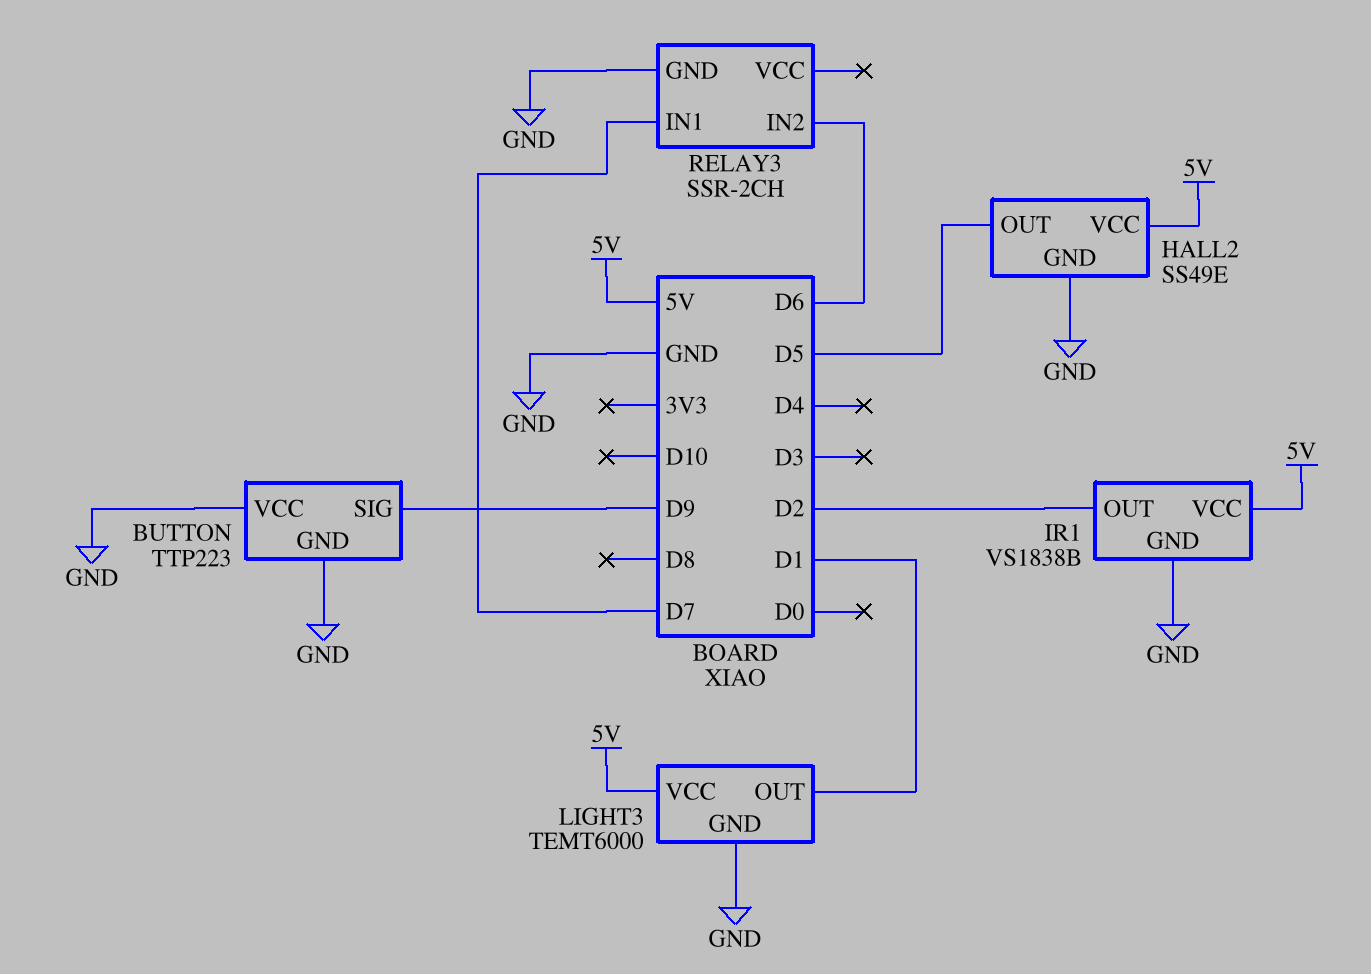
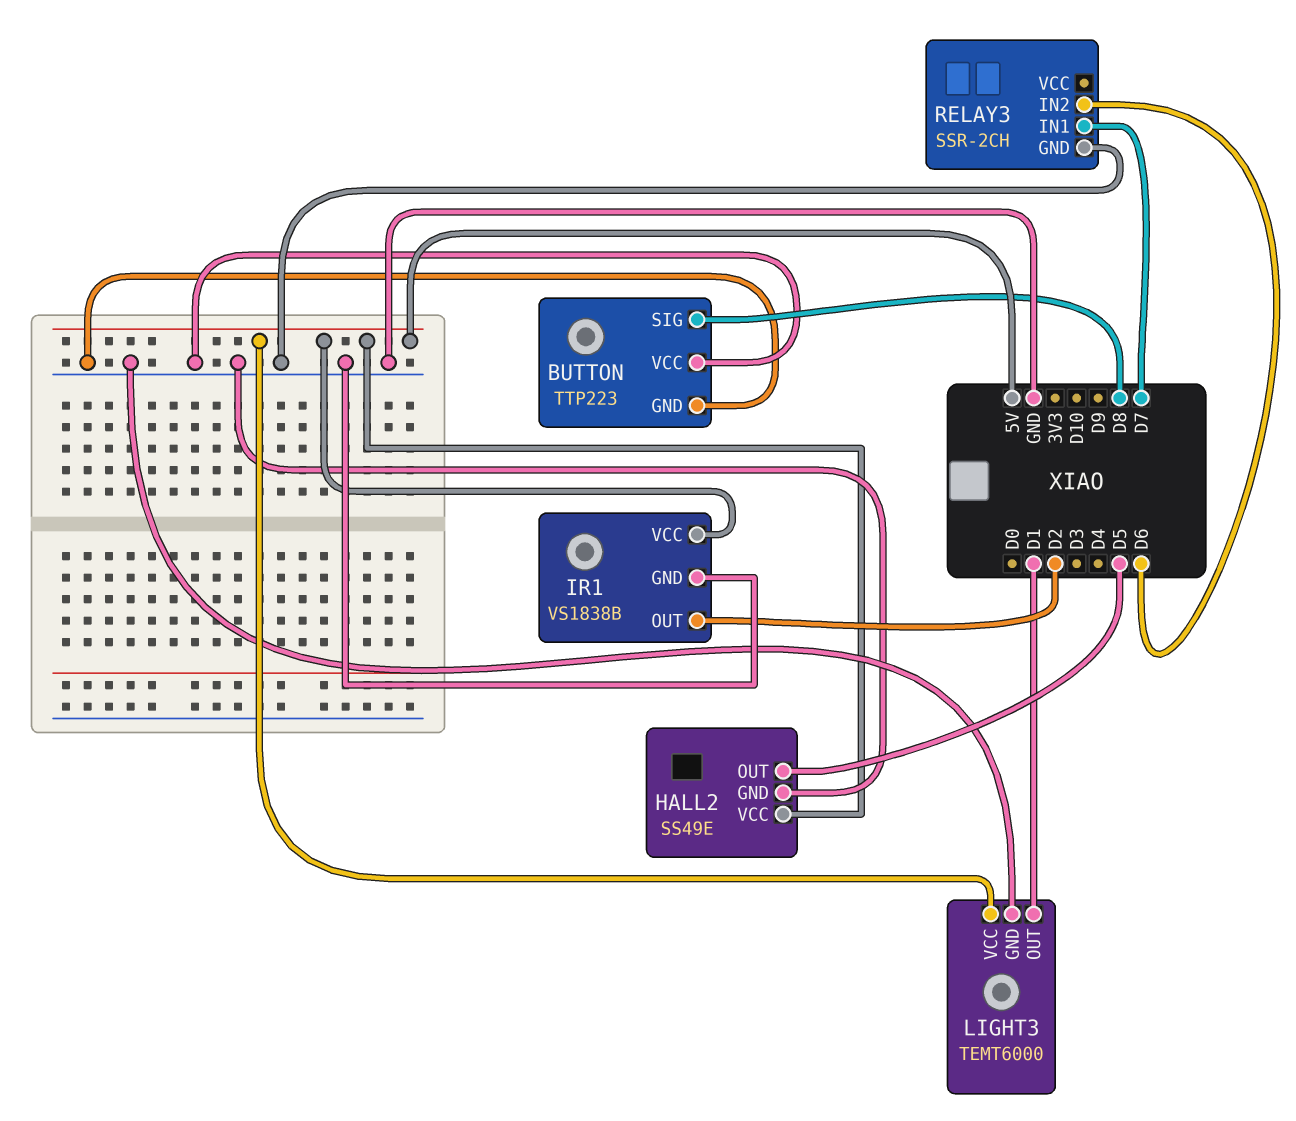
BUTTON pin SIG: D9 -> D8

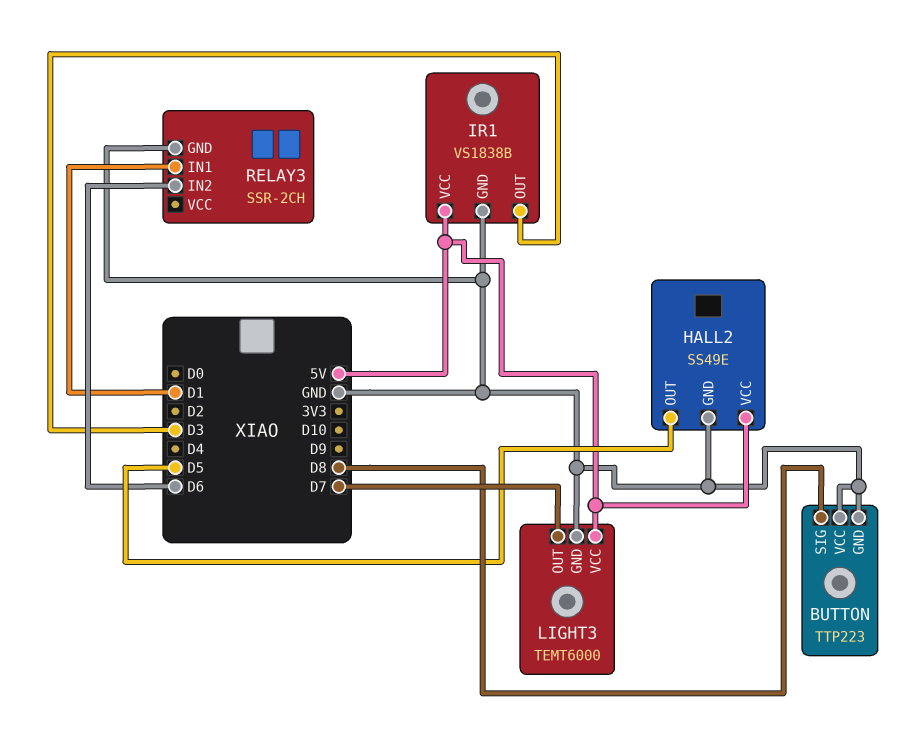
IR1 pin OUT: D2 -> D3
LIGHT3 pin OUT: D1 -> D7
RELAY3 pin IN1: D7 -> D1

